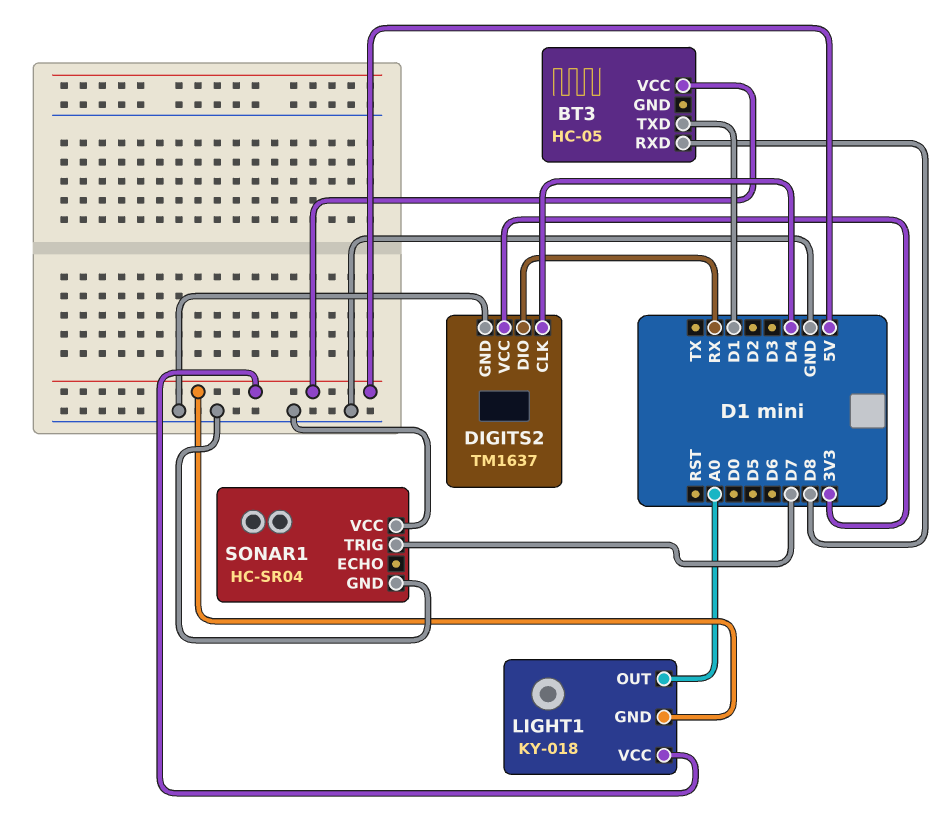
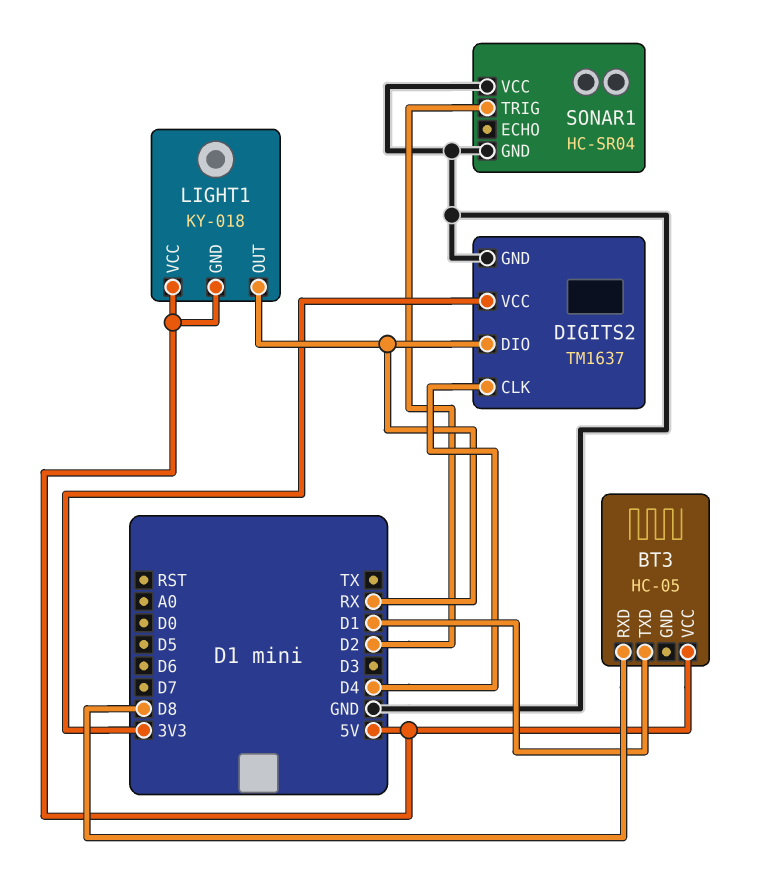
LIGHT1 pin OUT: A0 -> RX
SONAR1 pin TRIG: D7 -> D2

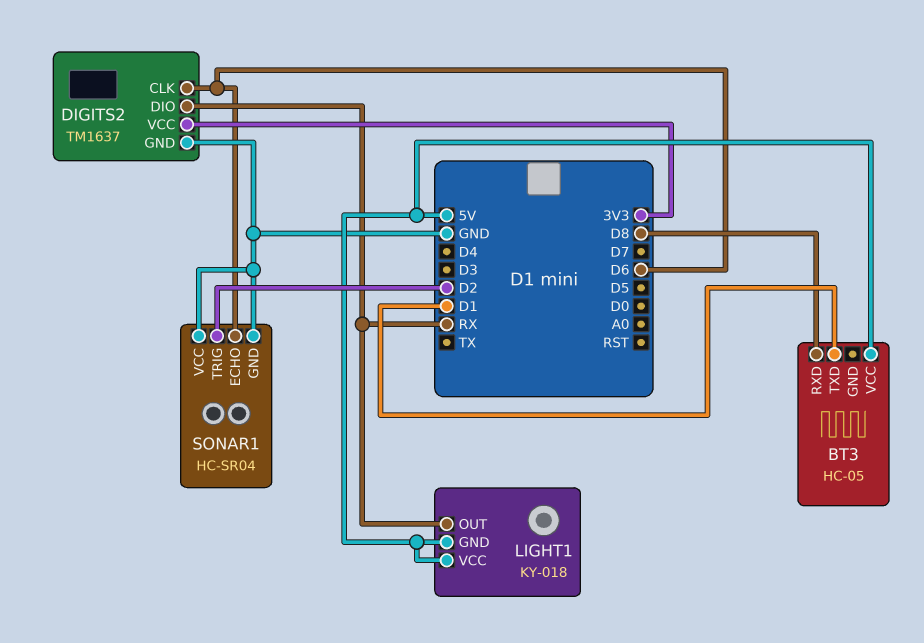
DIGITS2 pin CLK: D4 -> D6
SONAR1 pin ECHO: none -> D6

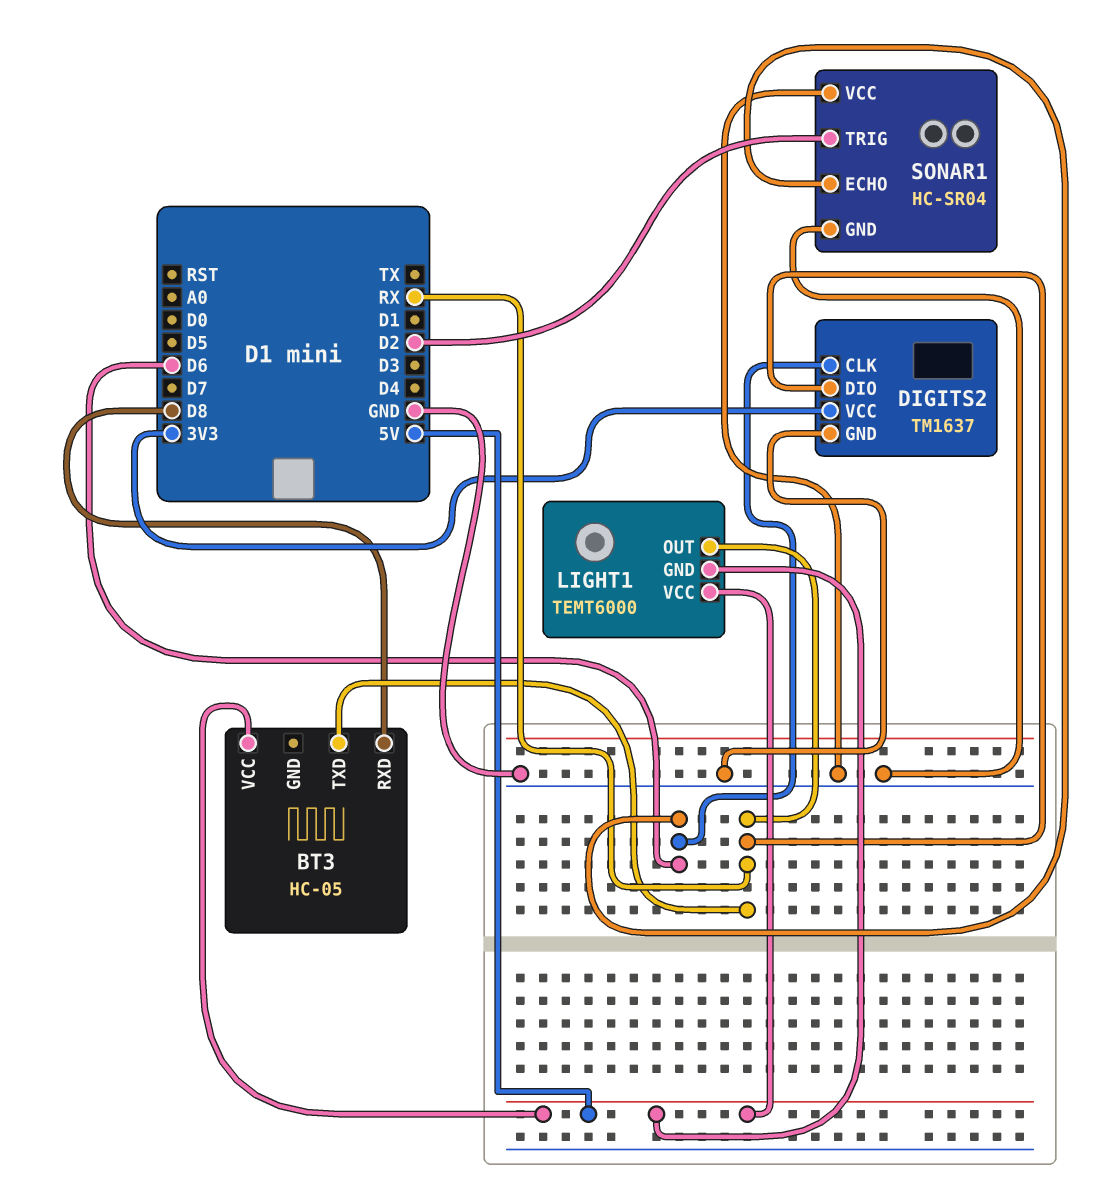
BT3 pin TXD: D1 -> RX
LIGHT1: KY-018 -> TEMT6000

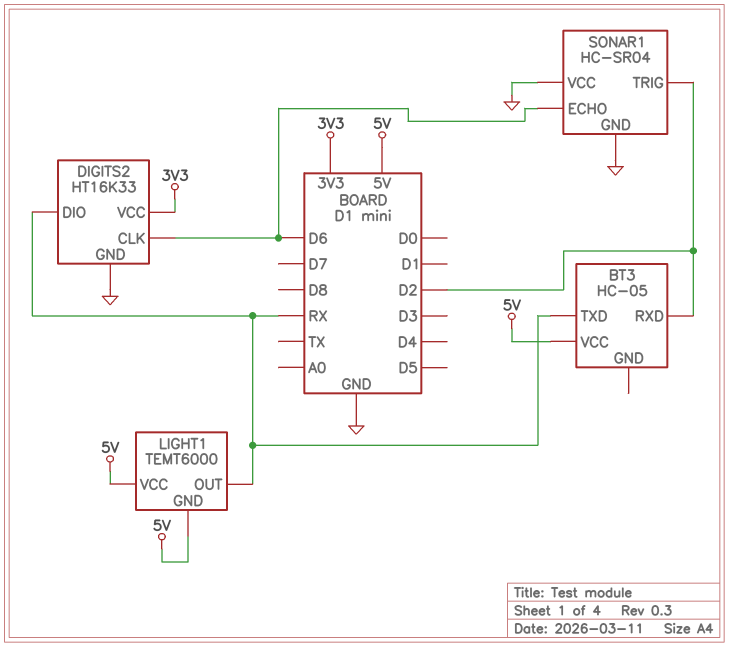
BT3 pin RXD: D8 -> D2
DIGITS2: TM1637 -> HT16K33

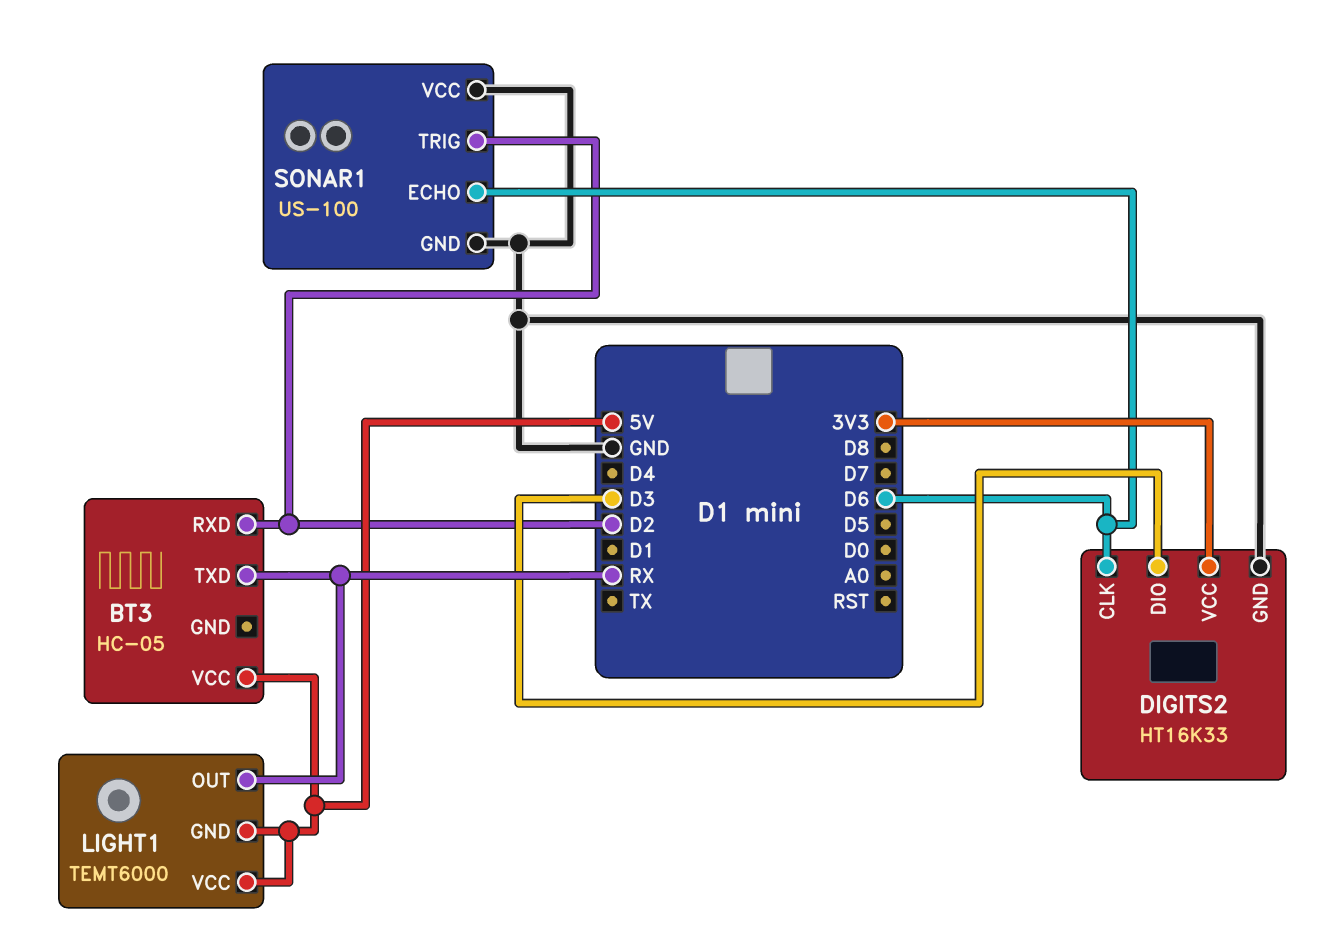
DIGITS2 pin DIO: RX -> D3
SONAR1: HC-SR04 -> US-100

